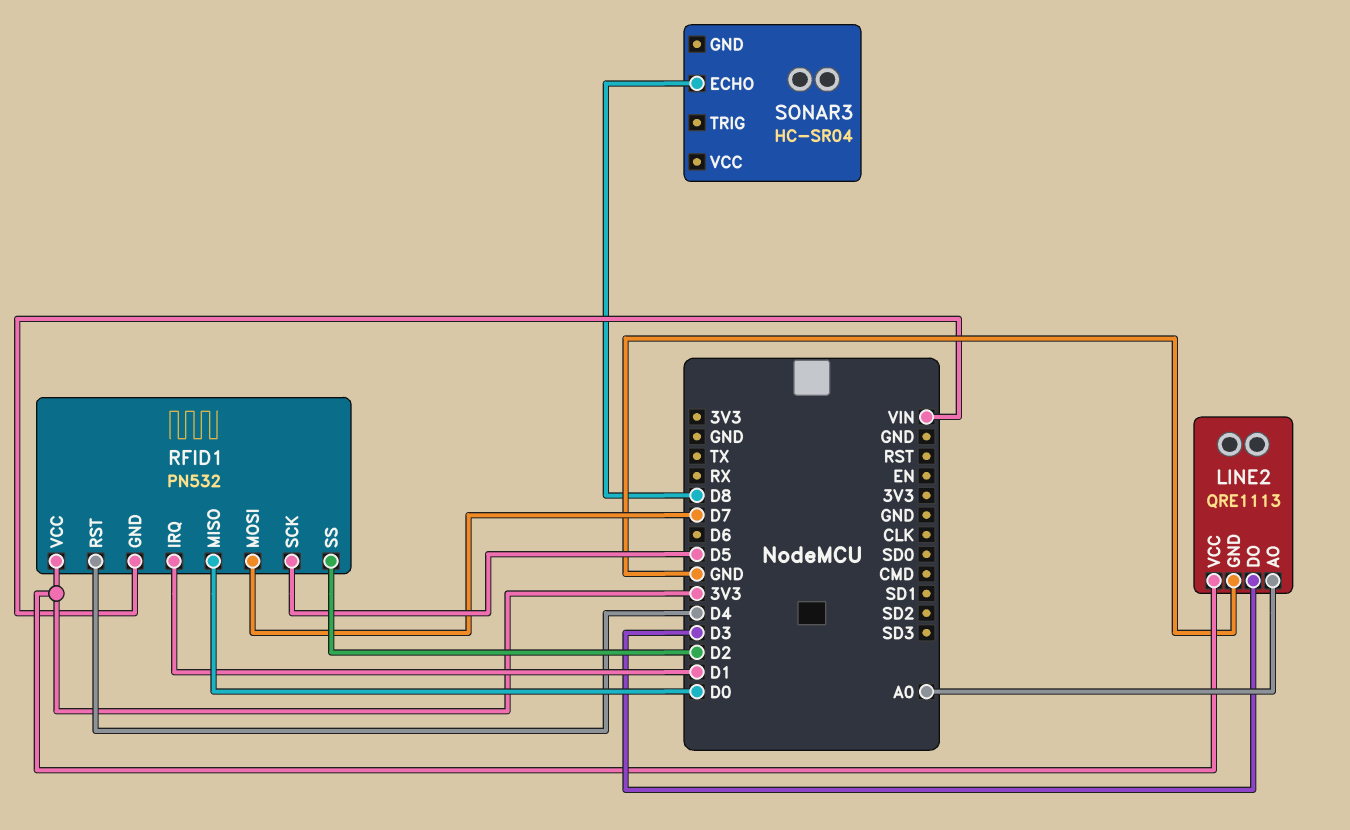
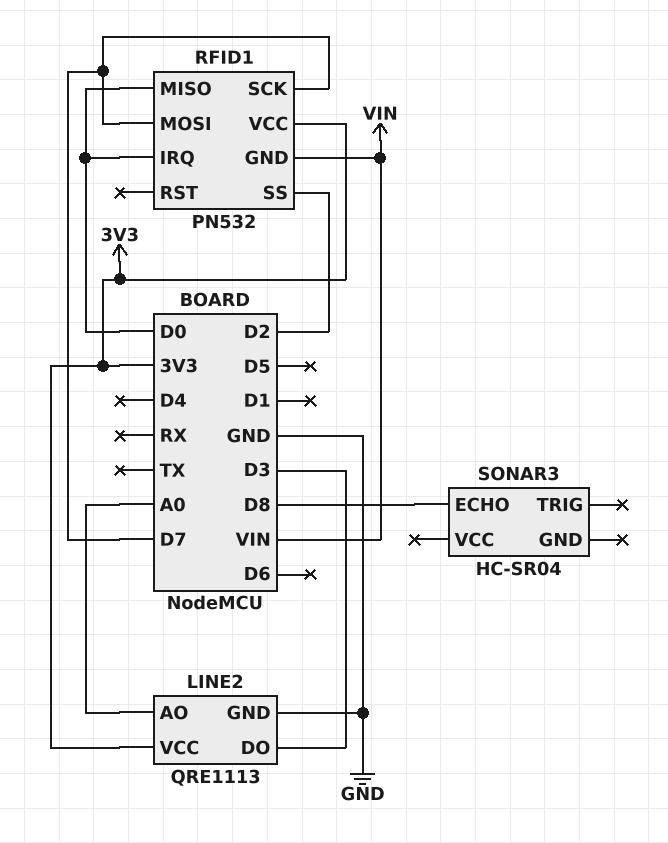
RFID1 pin IRQ: D1 -> D0
RFID1 pin RST: D4 -> none
RFID1 pin SCK: D5 -> D7

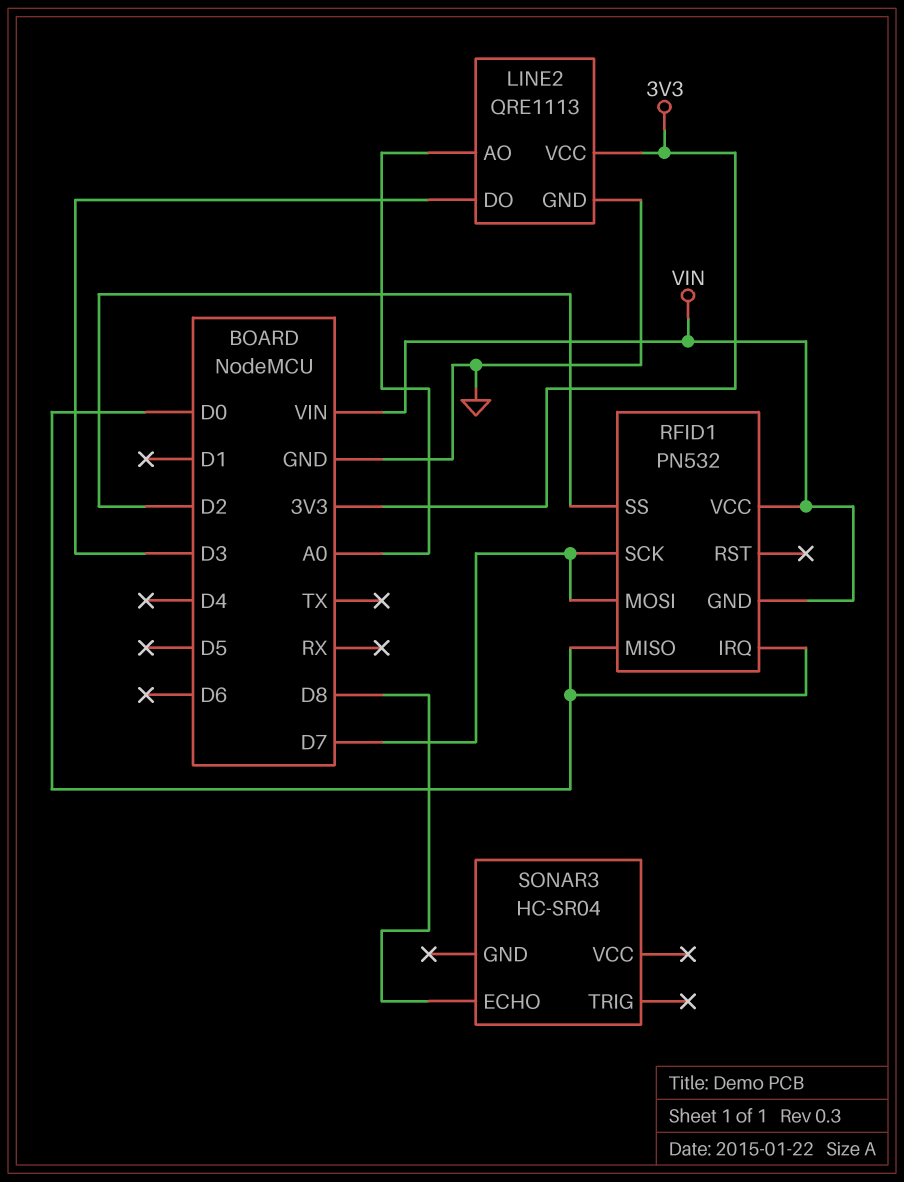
RFID1 pin VCC: 3V3 -> VIN

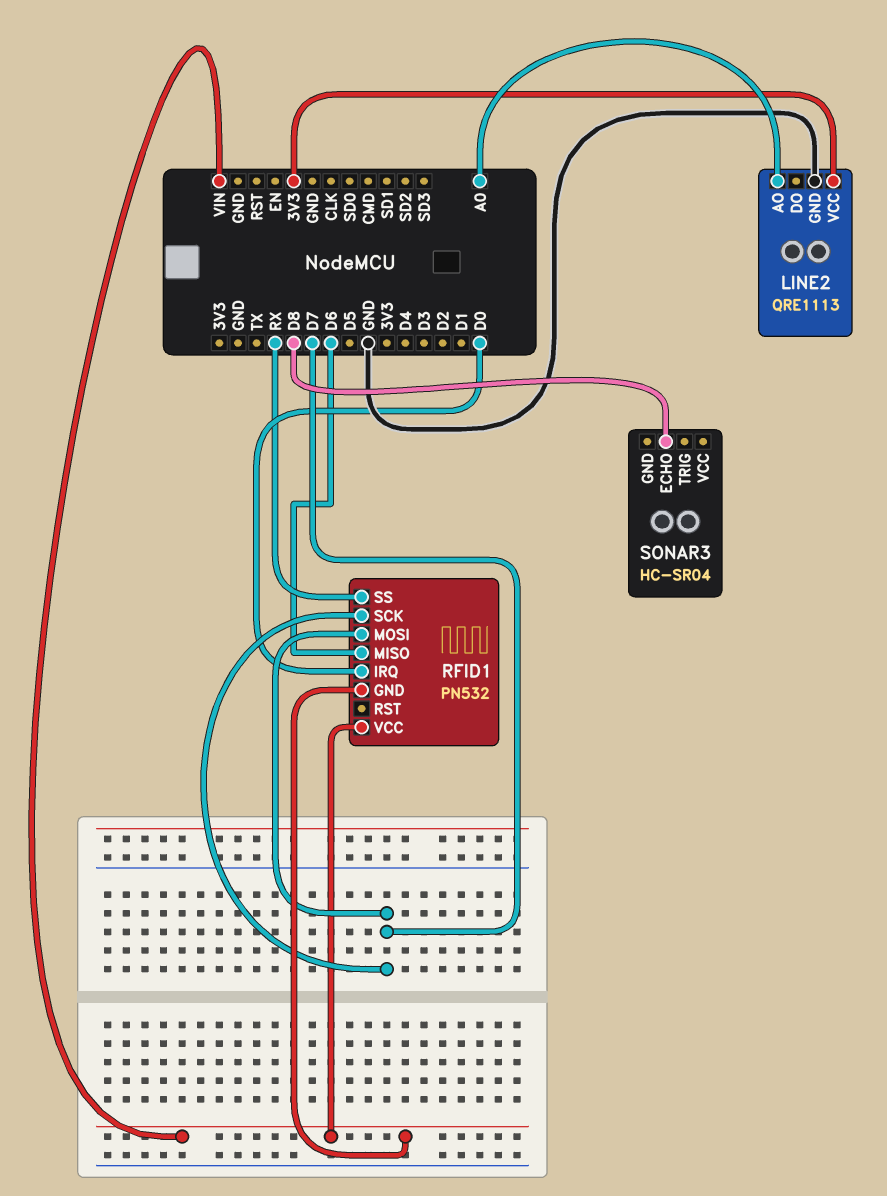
LINE2 pin DO: D3 -> none
RFID1 pin MISO: D0 -> D6
RFID1 pin SS: D2 -> RX

